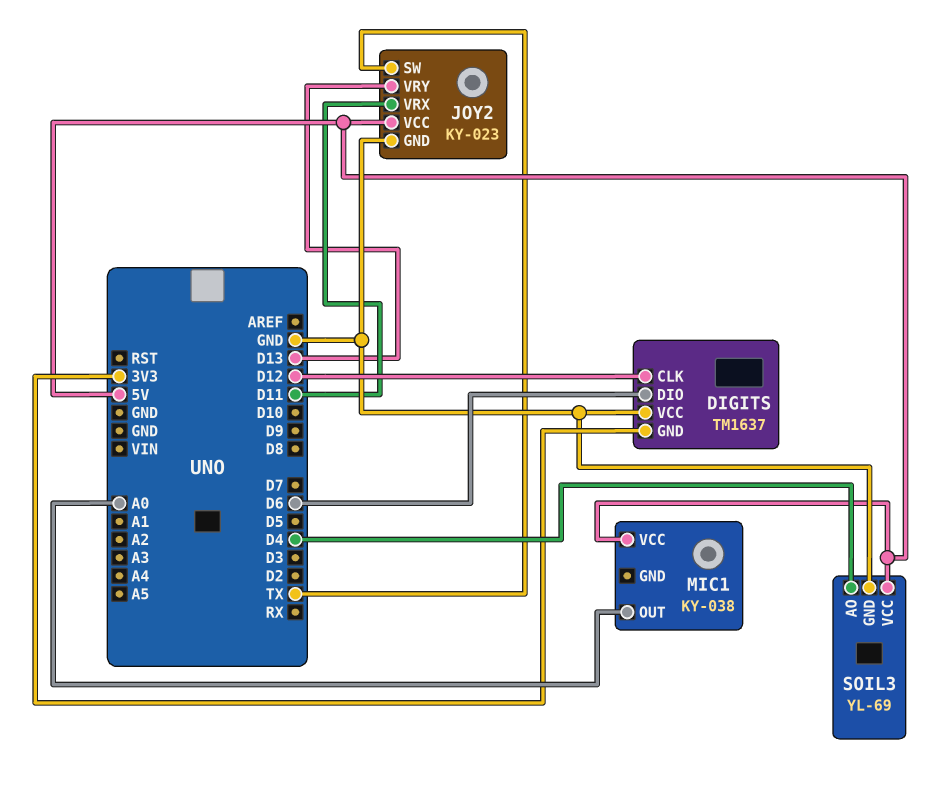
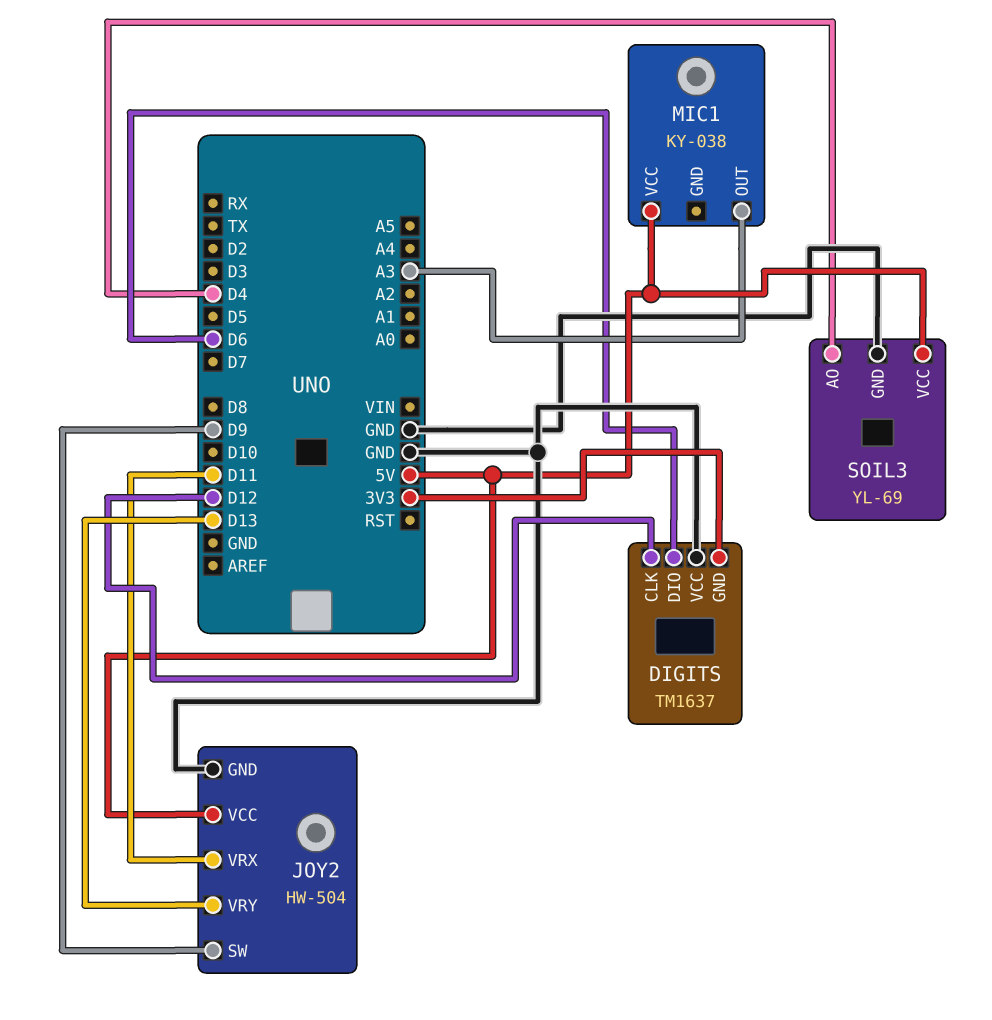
JOY2: KY-023 -> HW-504
JOY2 pin SW: TX -> D9
MIC1 pin OUT: A0 -> A3

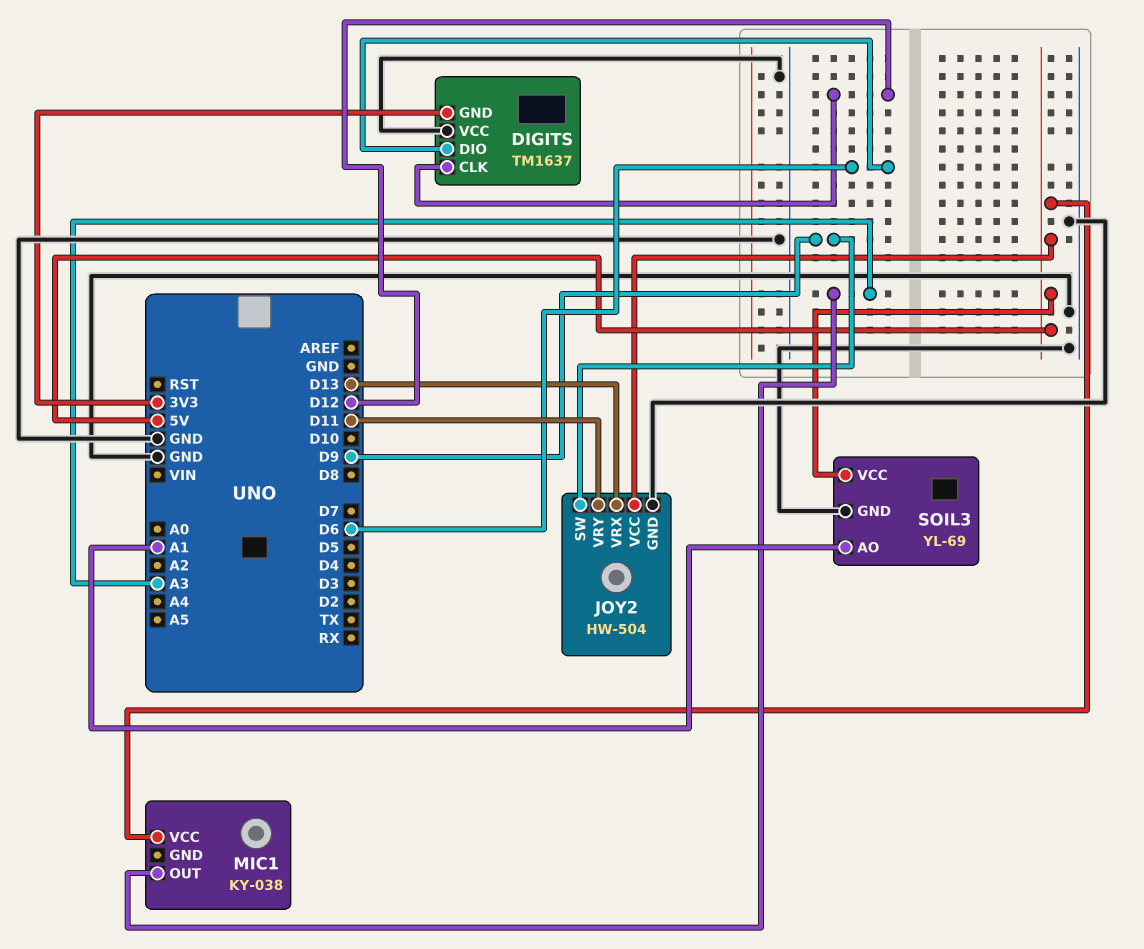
JOY2 pin VRX: D11 -> D13
JOY2 pin VRY: D13 -> D11
SOIL3 pin AO: D4 -> A1

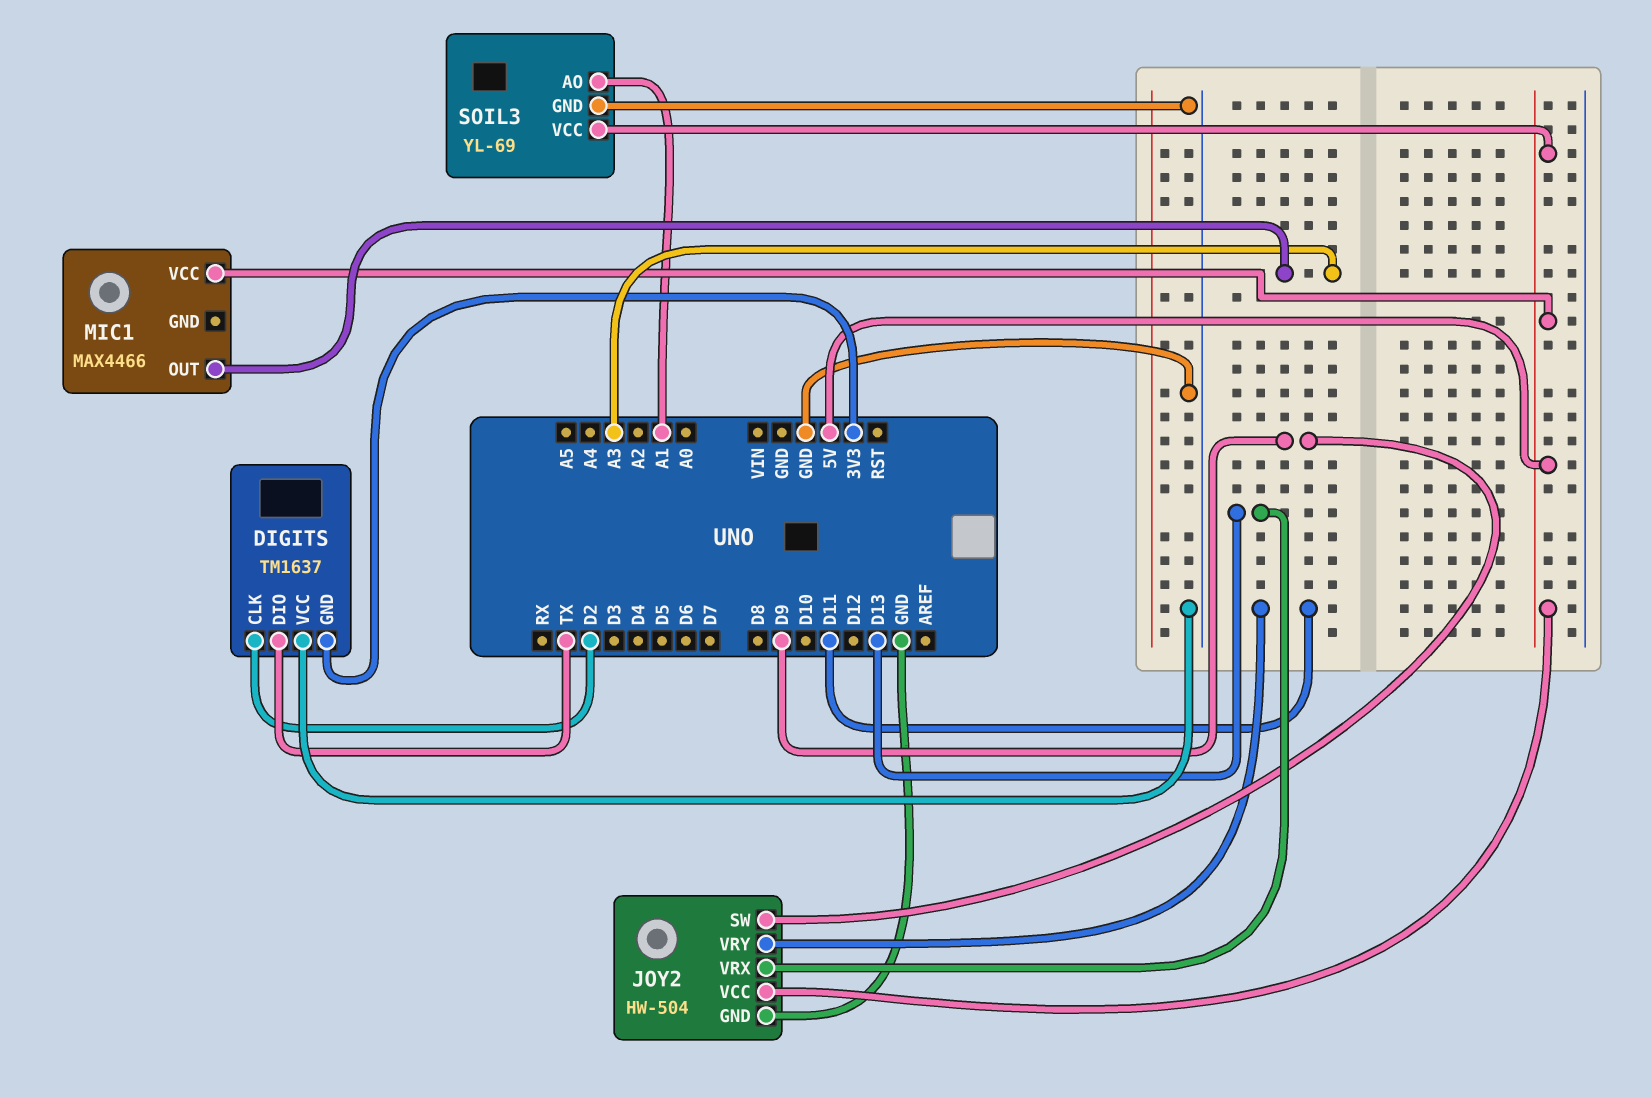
DIGITS pin CLK: D12 -> D2
DIGITS pin DIO: D6 -> TX
MIC1: KY-038 -> MAX4466

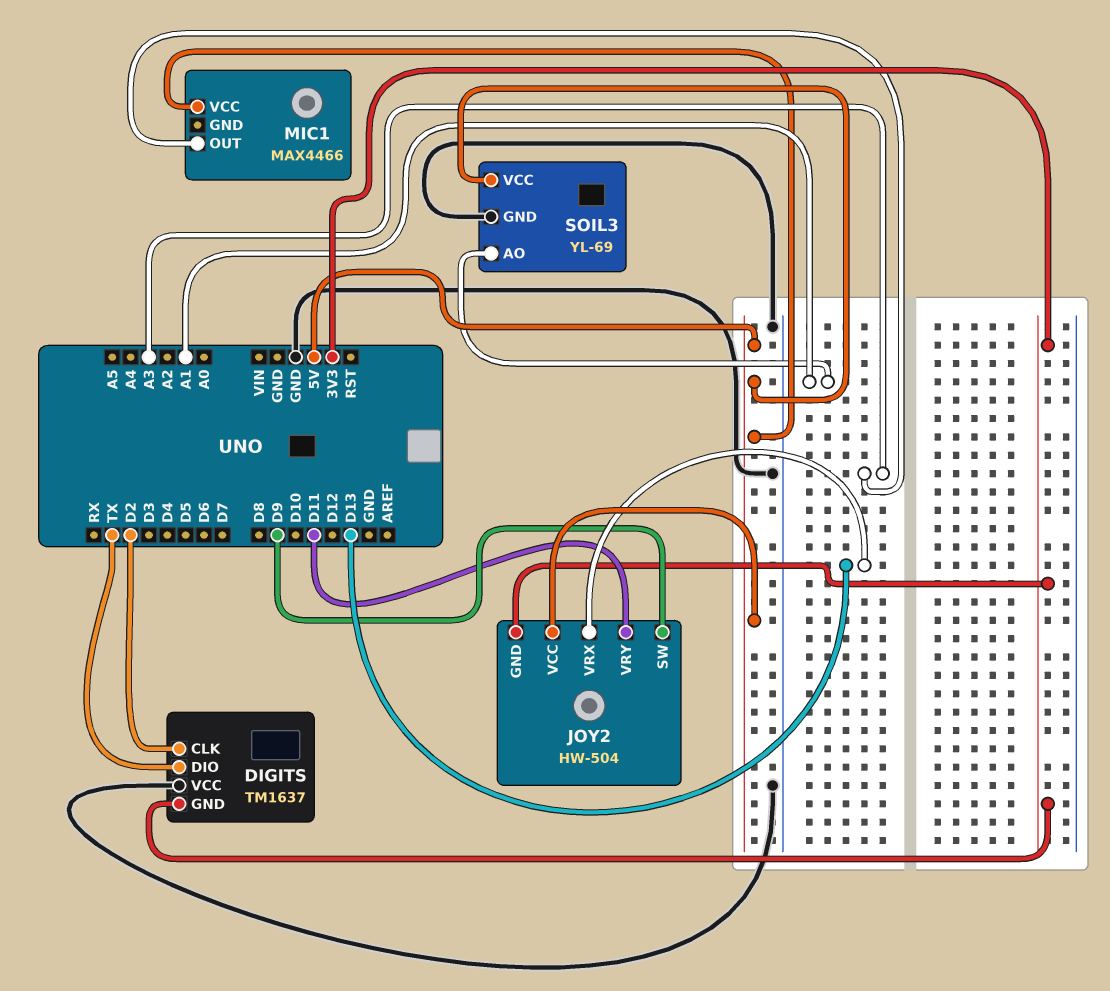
JOY2 pin GND: GND -> 3V3

